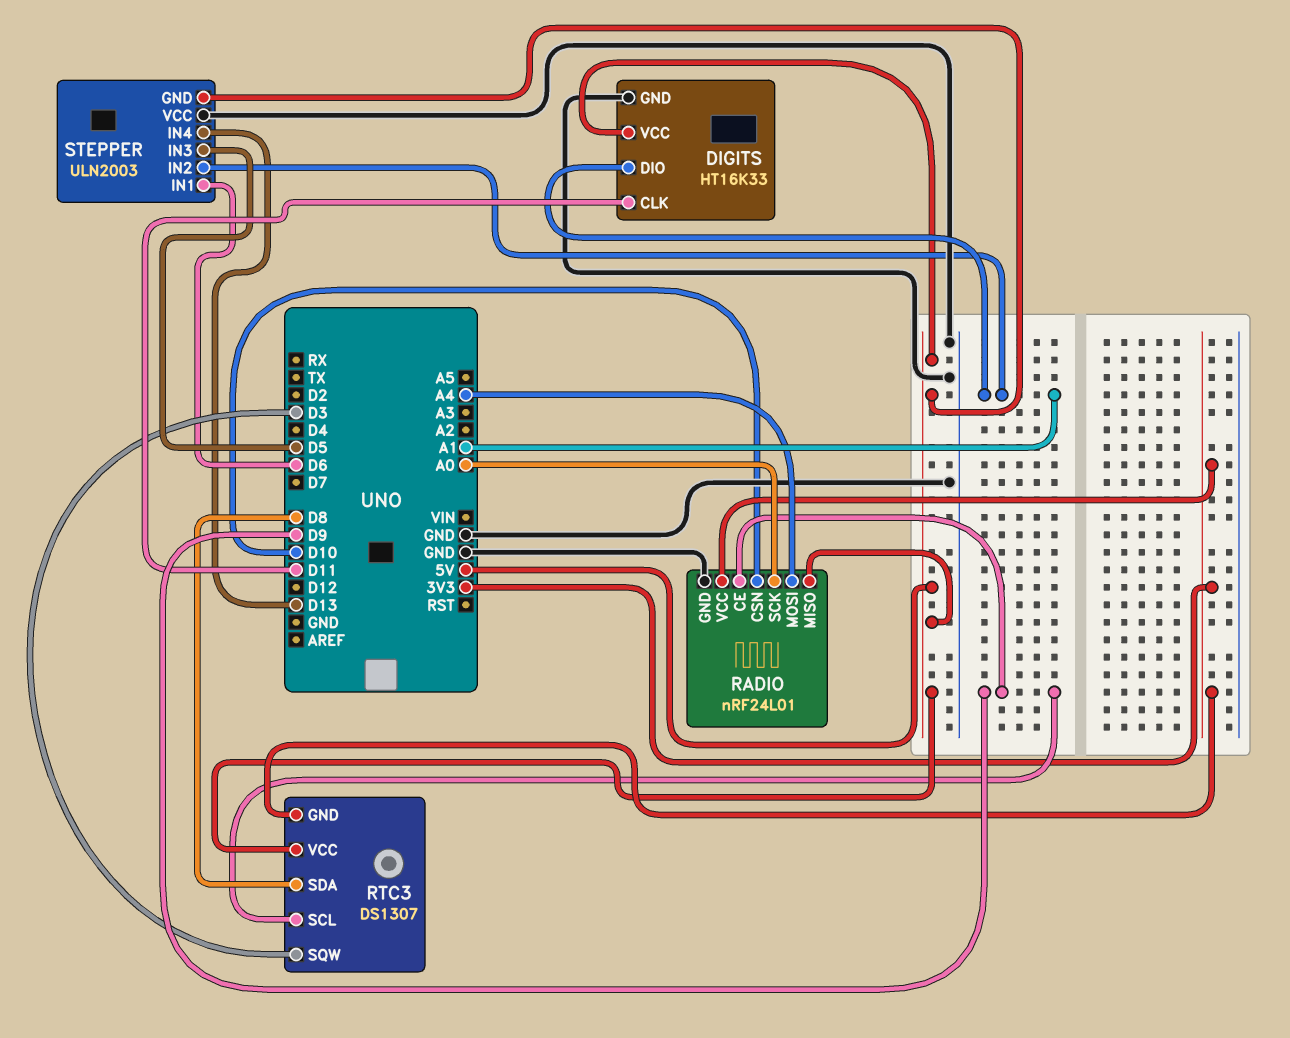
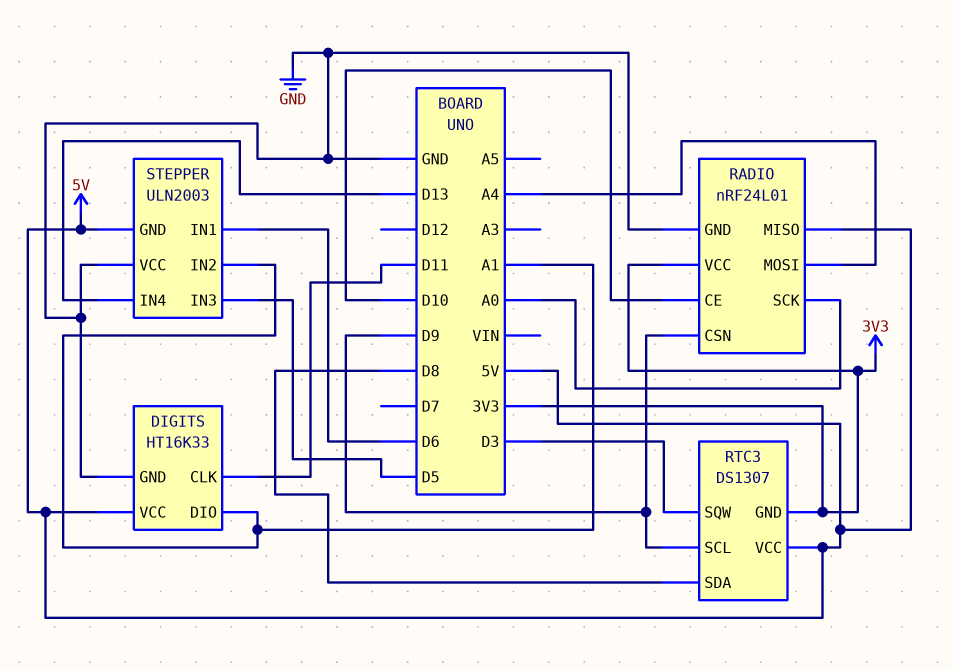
RADIO pin CE: D9 -> D10
RADIO pin CSN: D10 -> D9

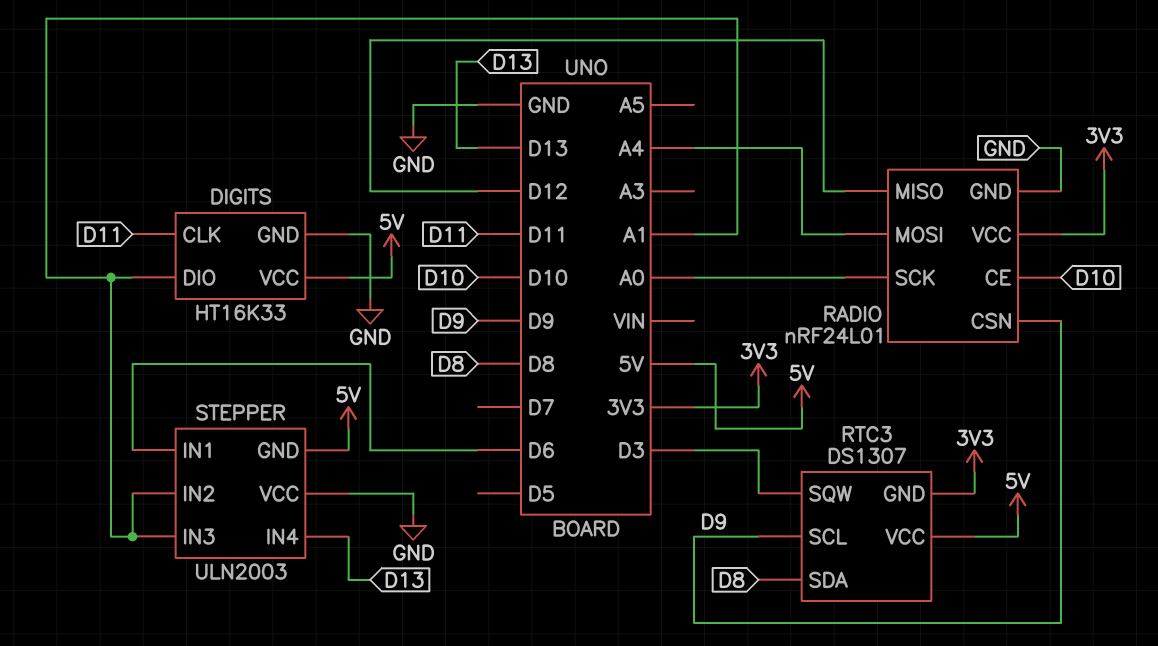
RADIO pin MISO: 5V -> D12
STEPPER pin IN3: D5 -> A1

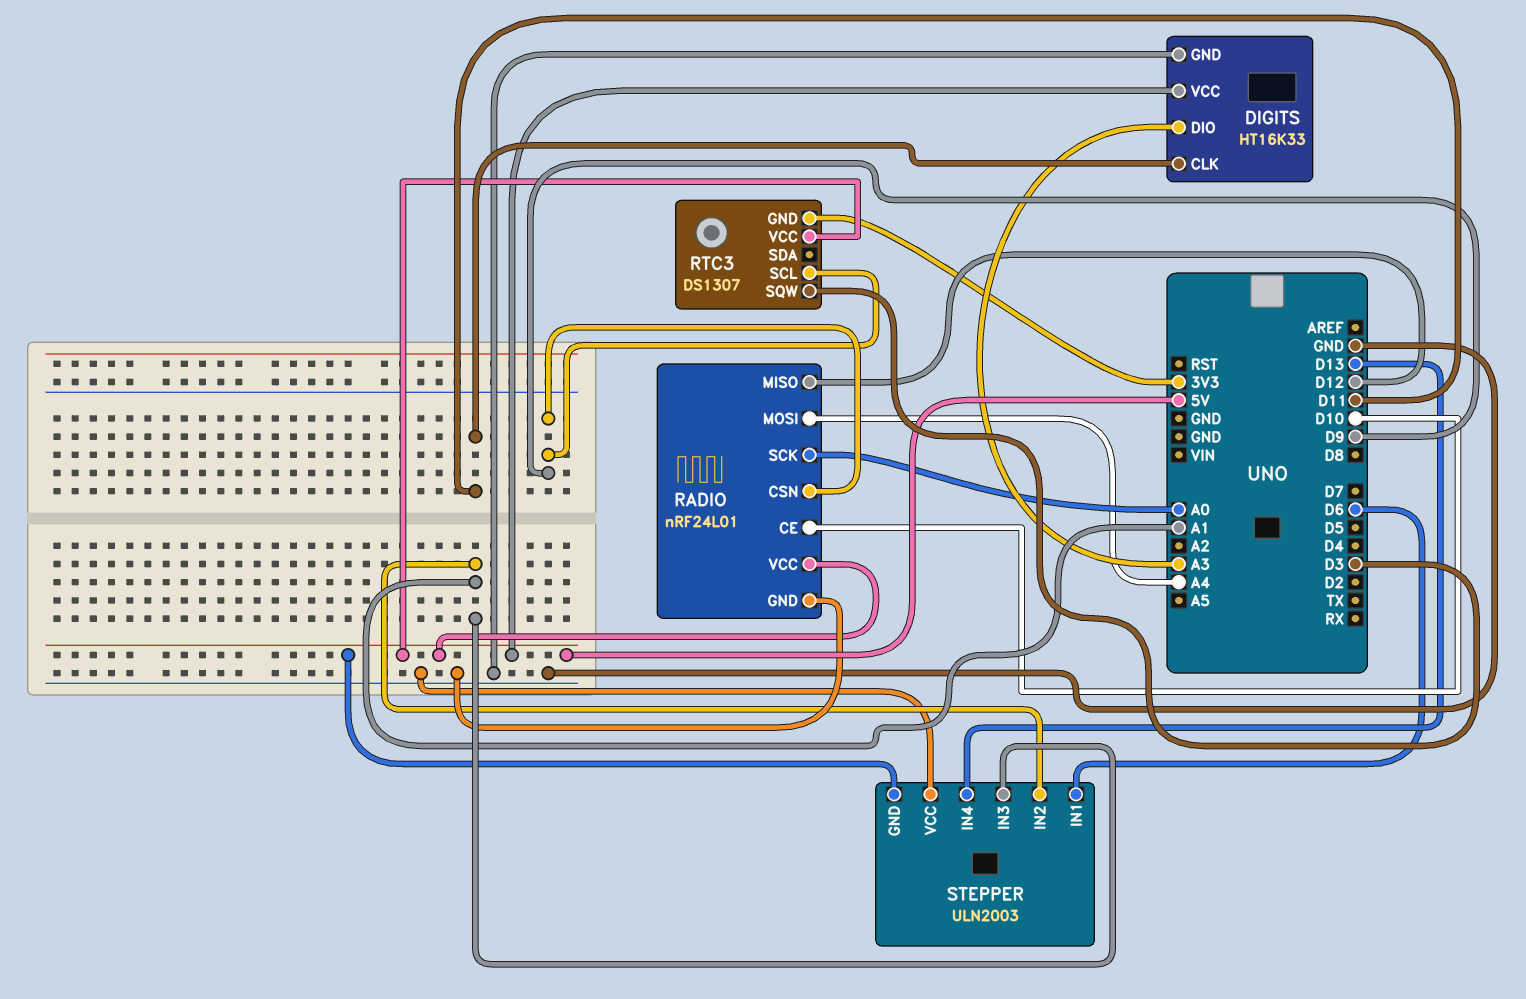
DIGITS pin DIO: A1 -> A3
RADIO pin VCC: 3V3 -> 5V
RTC3 pin SDA: D8 -> none

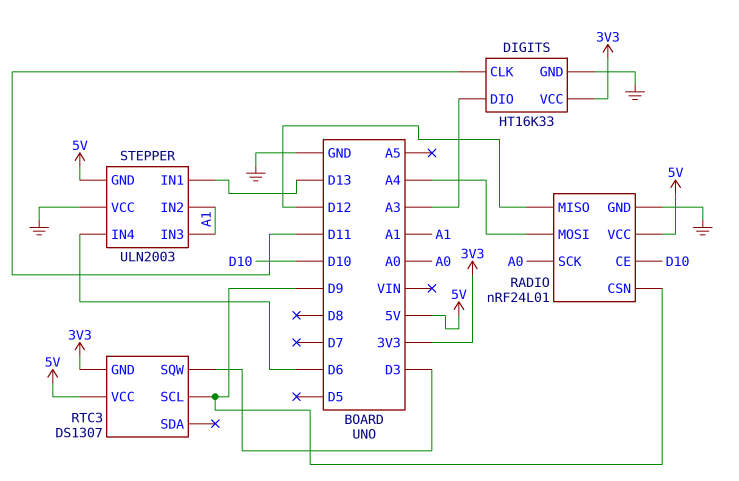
DIGITS pin VCC: 5V -> 3V3
STEPPER pin IN1: D6 -> D13
STEPPER pin IN4: D13 -> D6

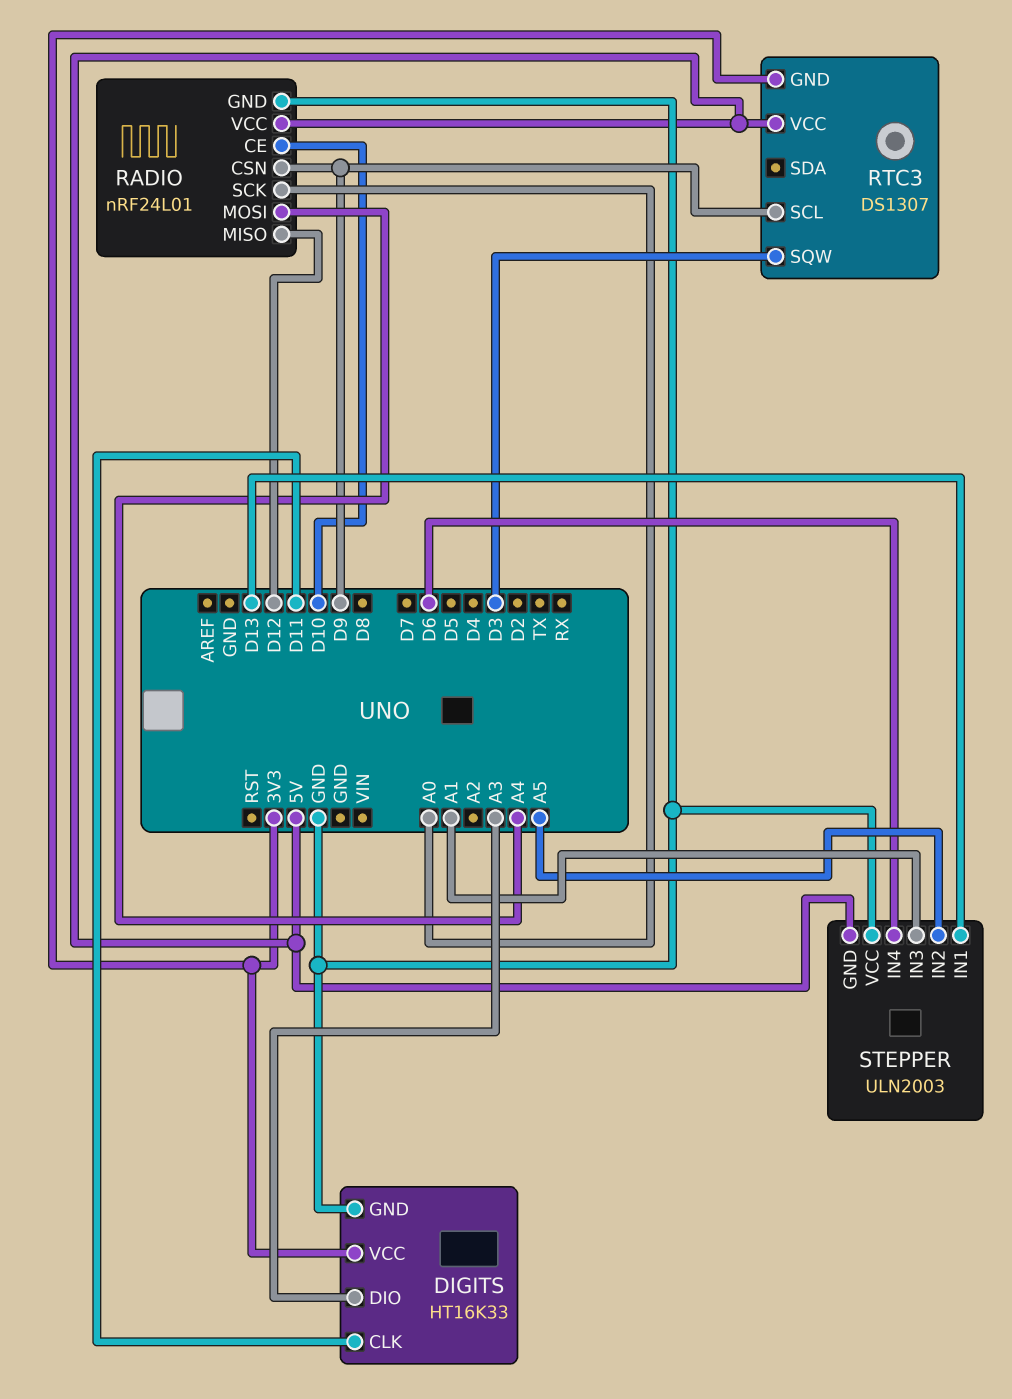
STEPPER pin IN2: A1 -> A5

